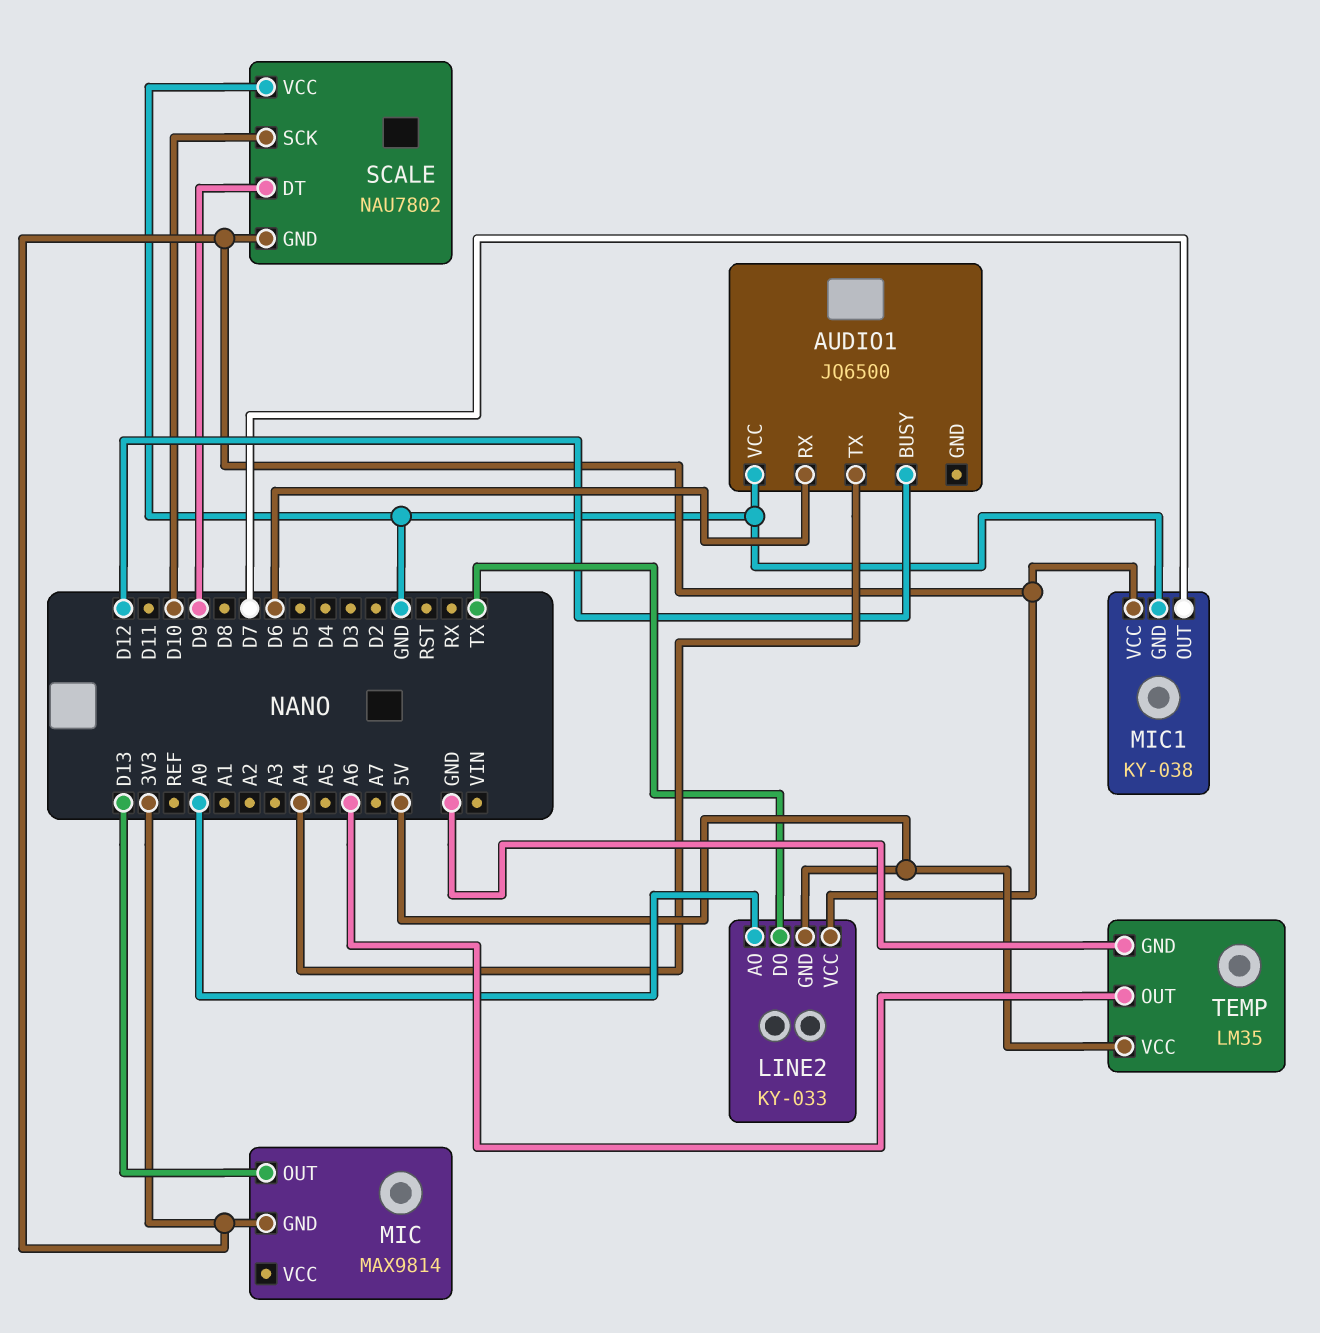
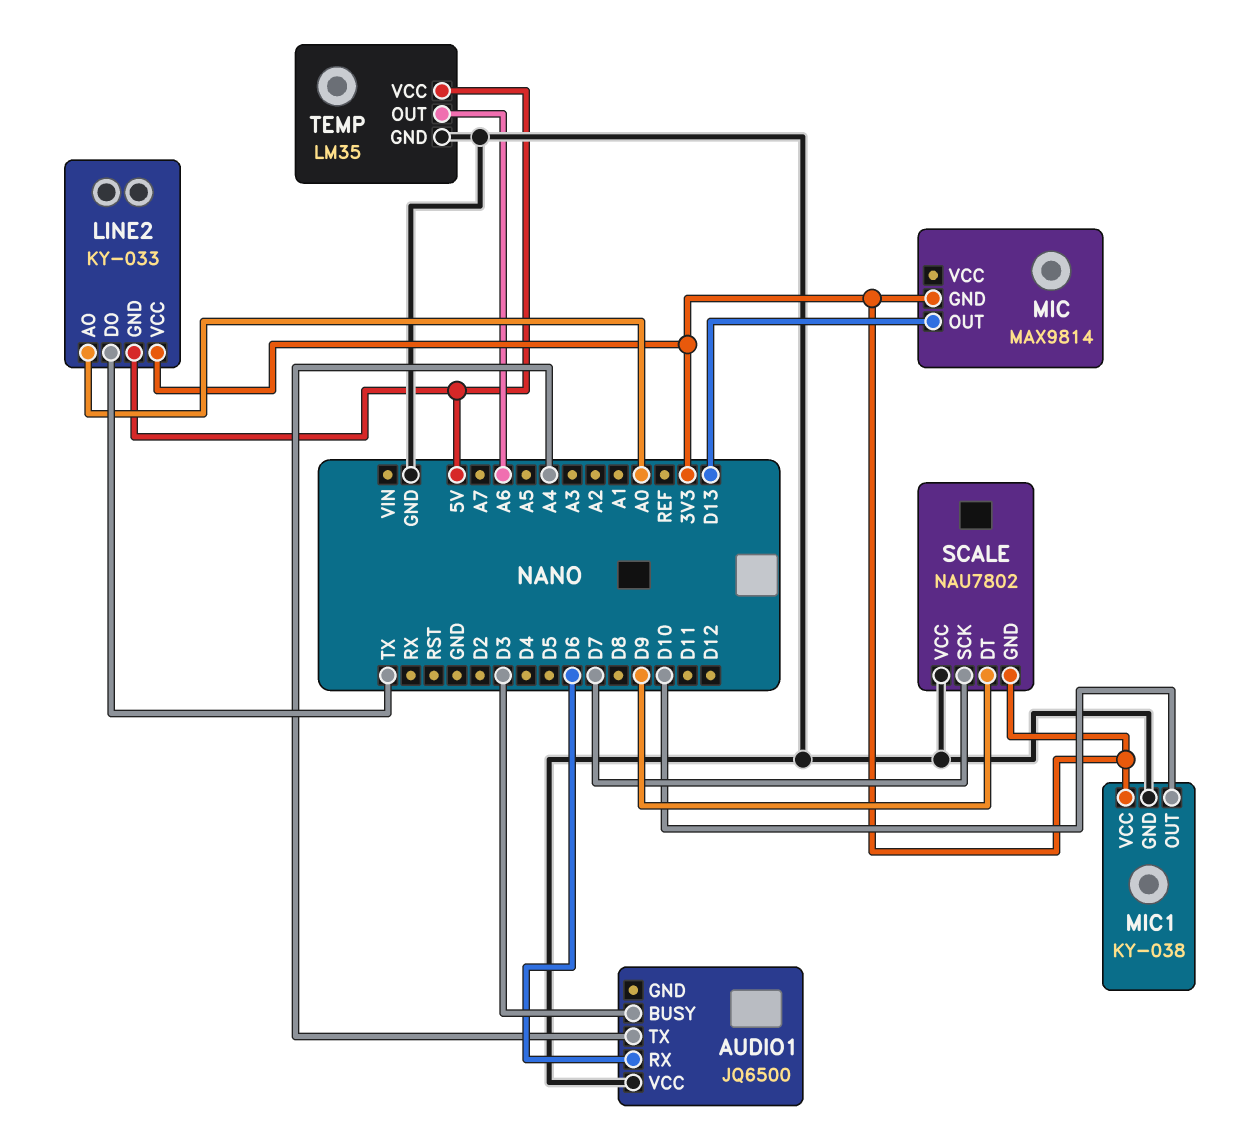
AUDIO1 pin BUSY: D12 -> D3
MIC1 pin OUT: D7 -> D10
SCALE pin SCK: D10 -> D7

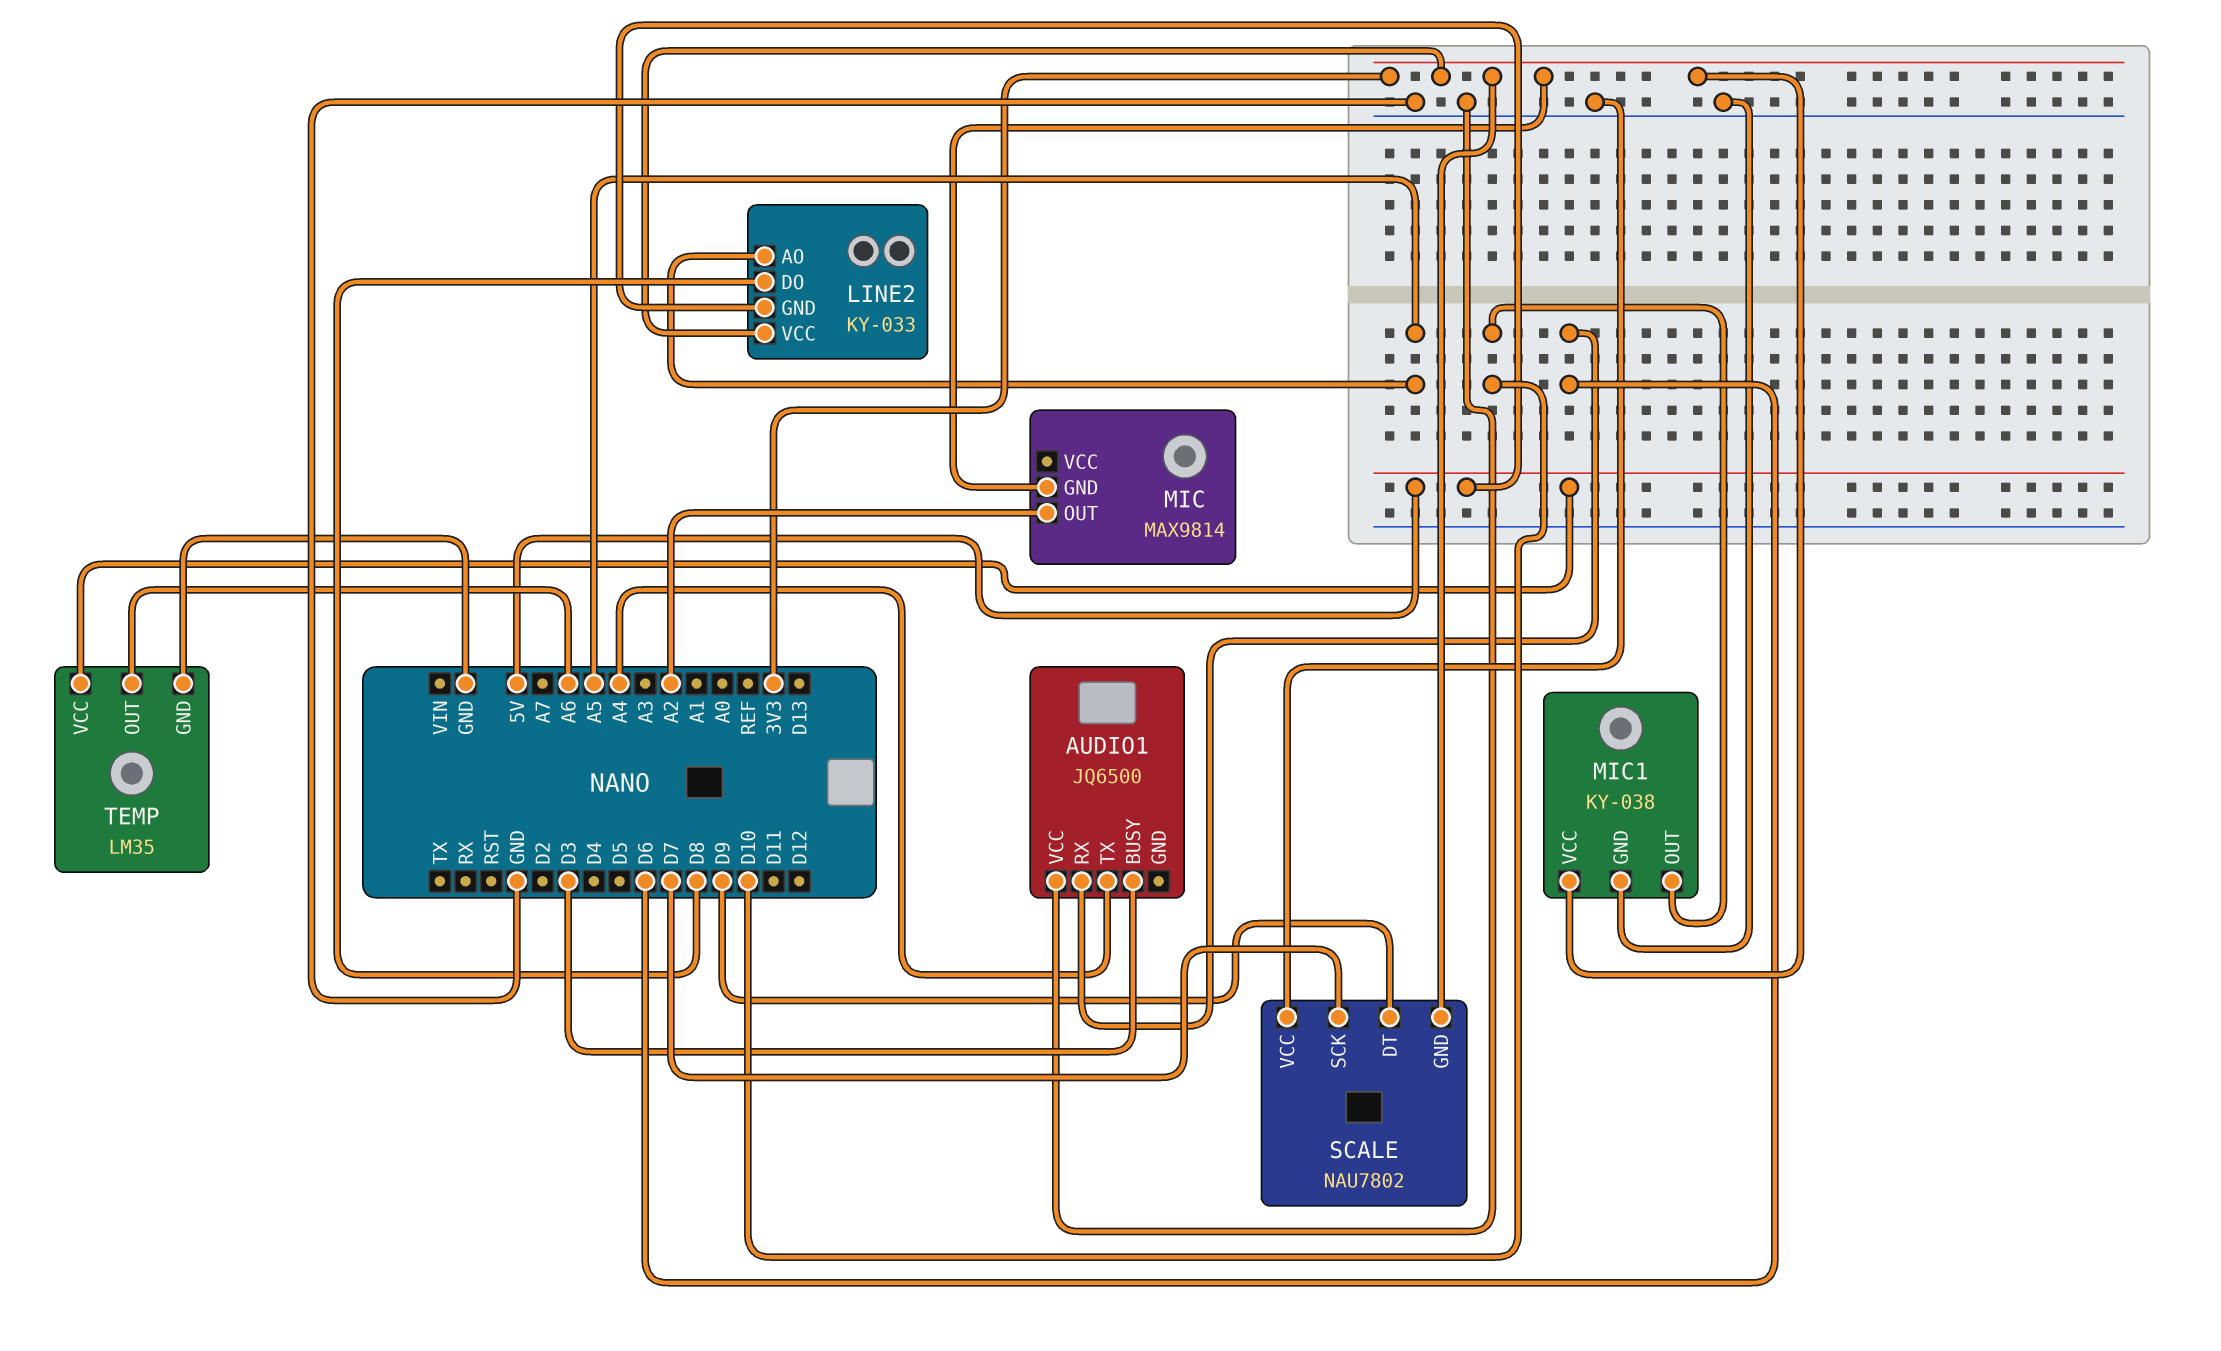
LINE2 pin AO: A0 -> A5
LINE2 pin DO: TX -> D8
MIC pin OUT: D13 -> A2

